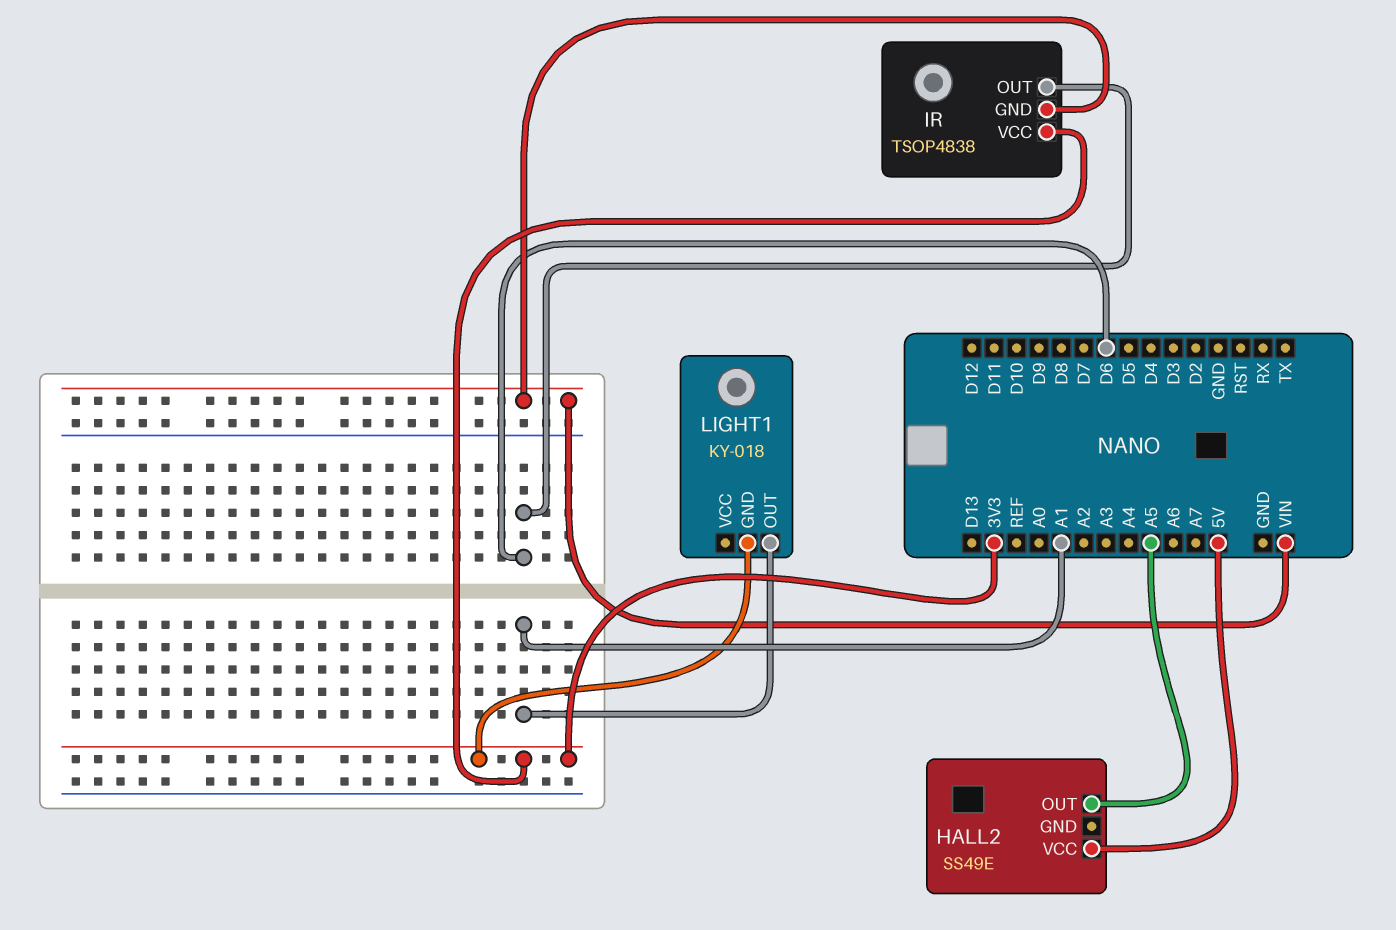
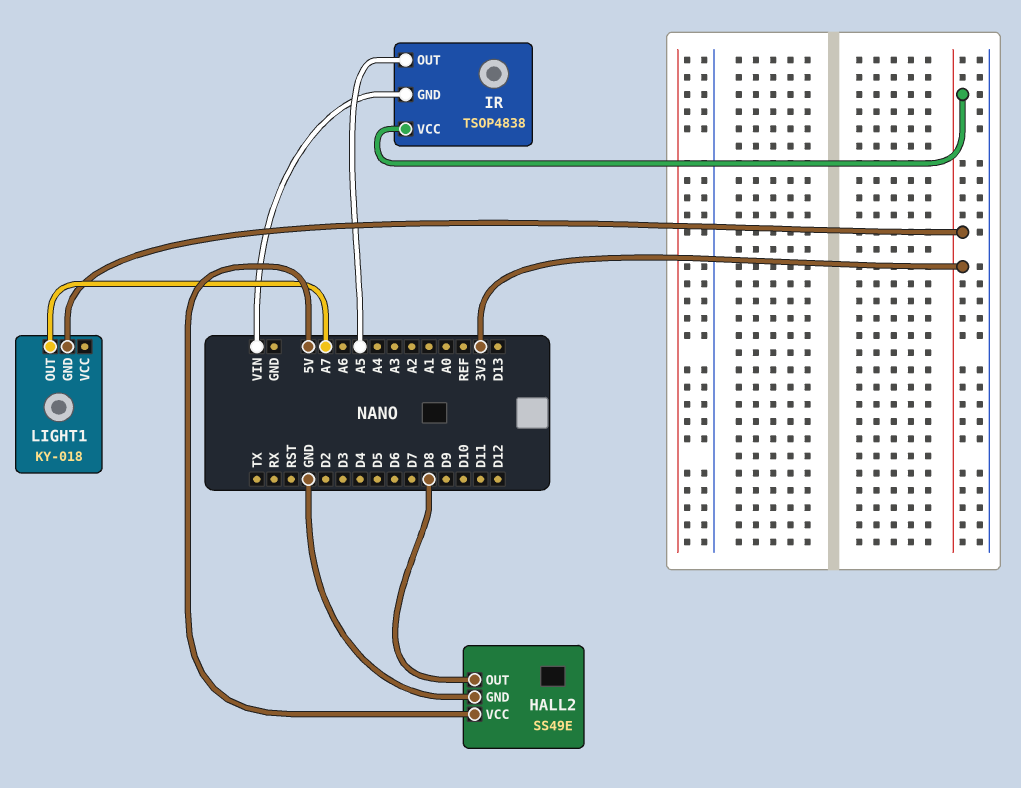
HALL2 pin GND: none -> GND
HALL2 pin OUT: A5 -> D8
IR pin OUT: D6 -> A5
LIGHT1 pin OUT: A1 -> A7

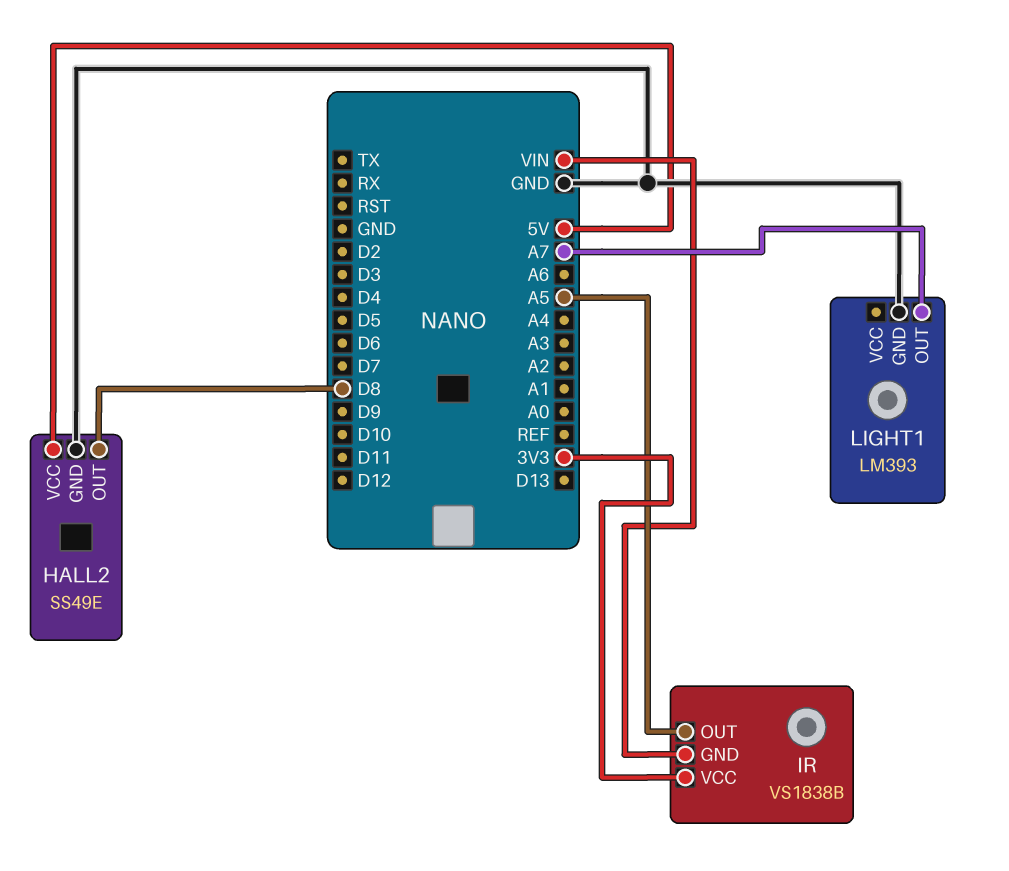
IR: TSOP4838 -> VS1838B
LIGHT1: KY-018 -> LM393
LIGHT1 pin GND: 3V3 -> GND

